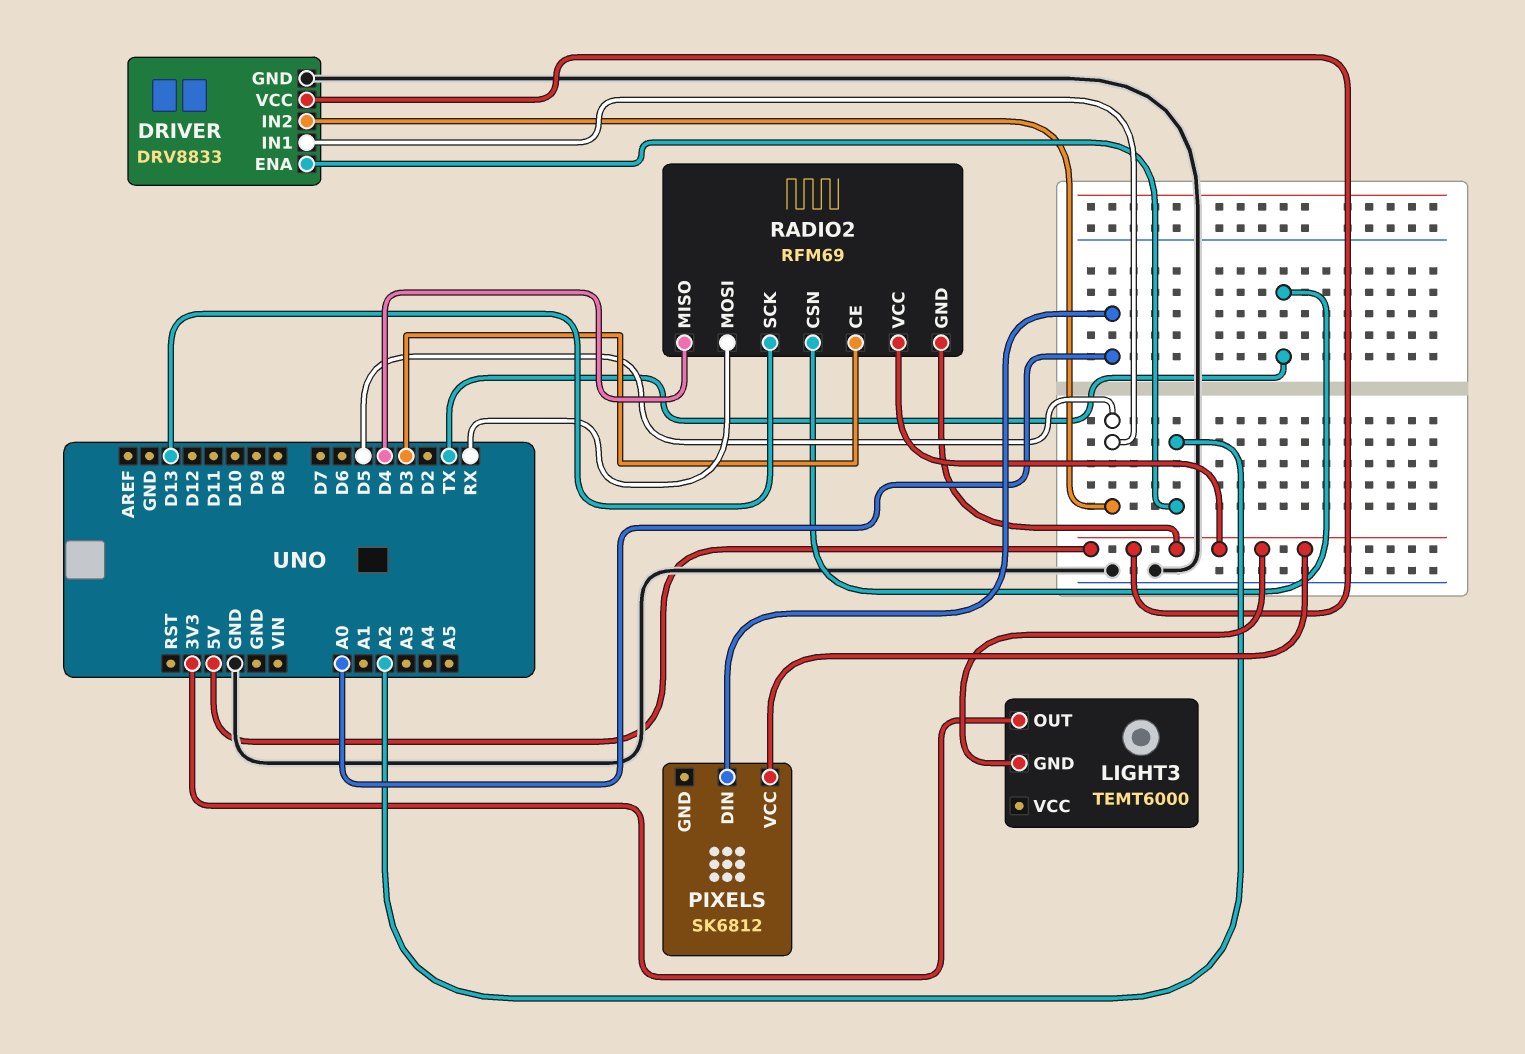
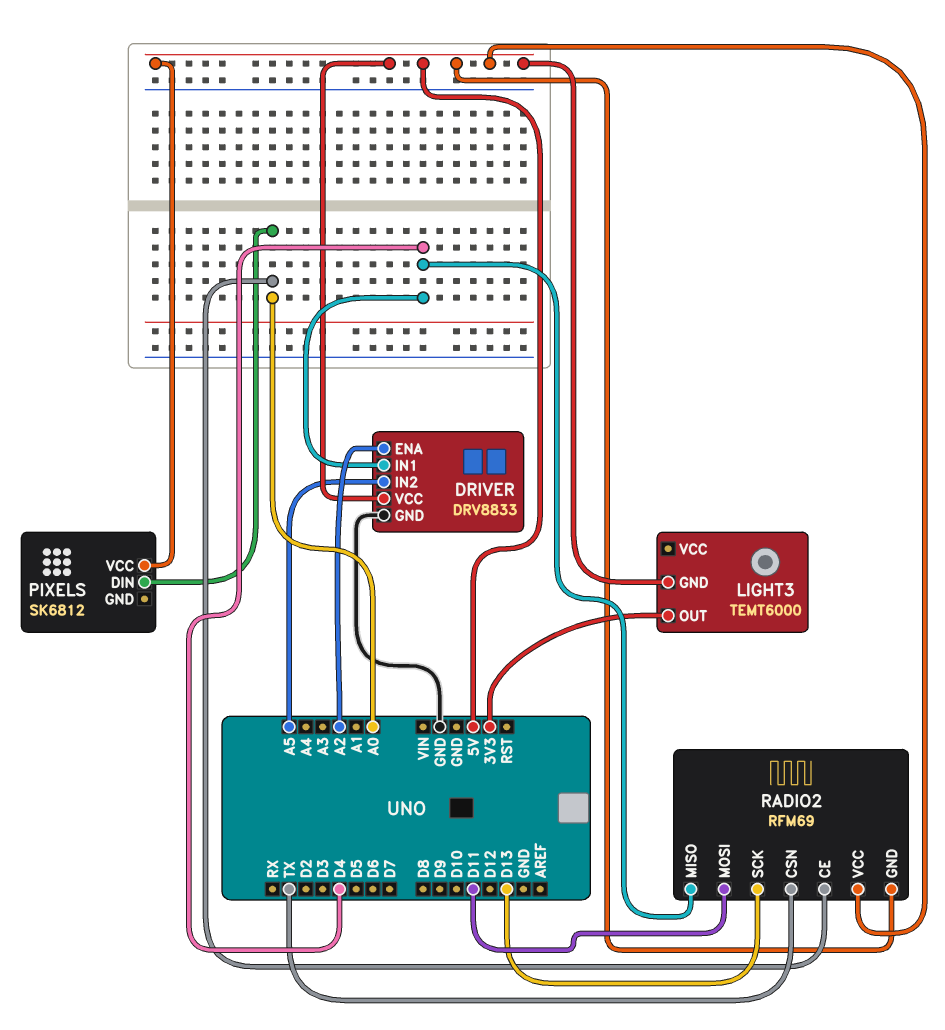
DRIVER pin IN1: D5 -> D4
DRIVER pin IN2: D5 -> A5
RADIO2 pin CE: D3 -> A0
RADIO2 pin MOSI: RX -> D11

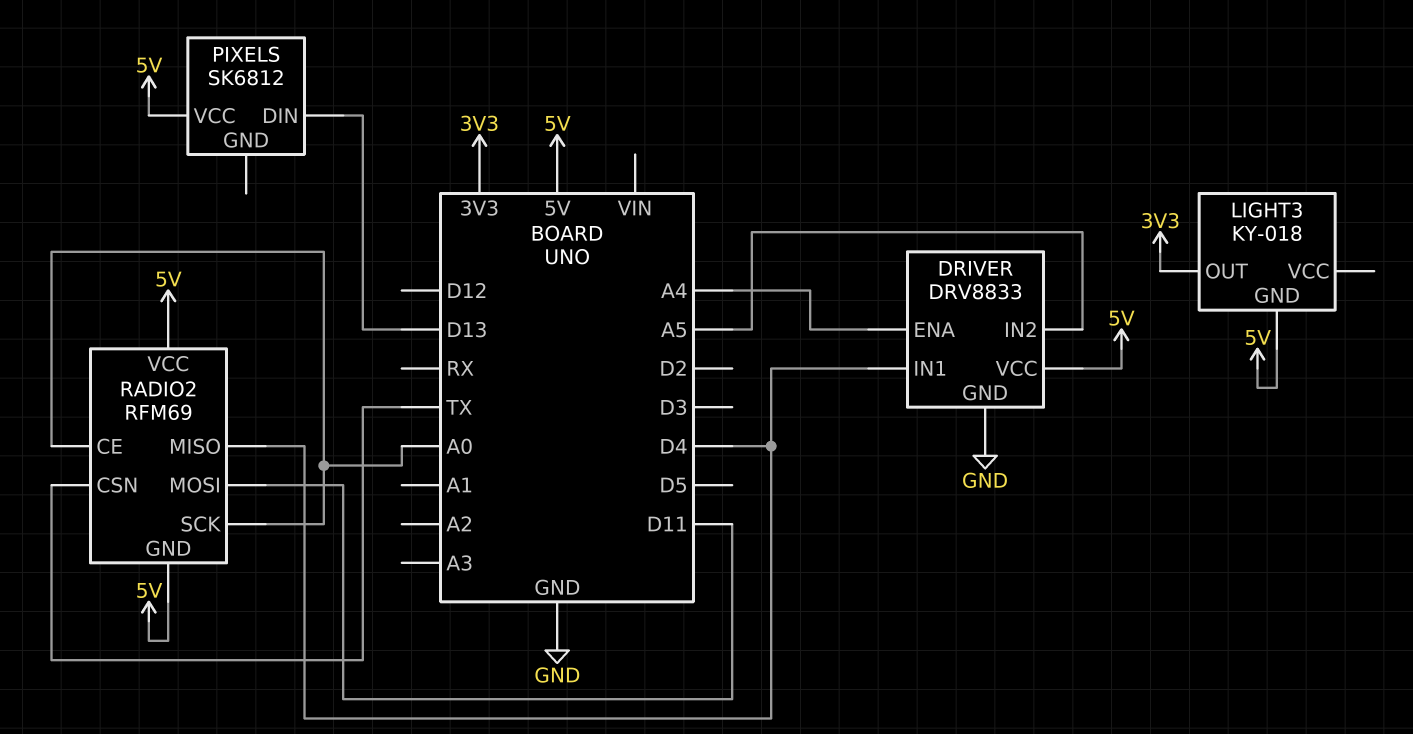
DRIVER pin ENA: A2 -> A4
LIGHT3: TEMT6000 -> KY-018
PIXELS pin DIN: A0 -> D13
RADIO2 pin SCK: D13 -> A0

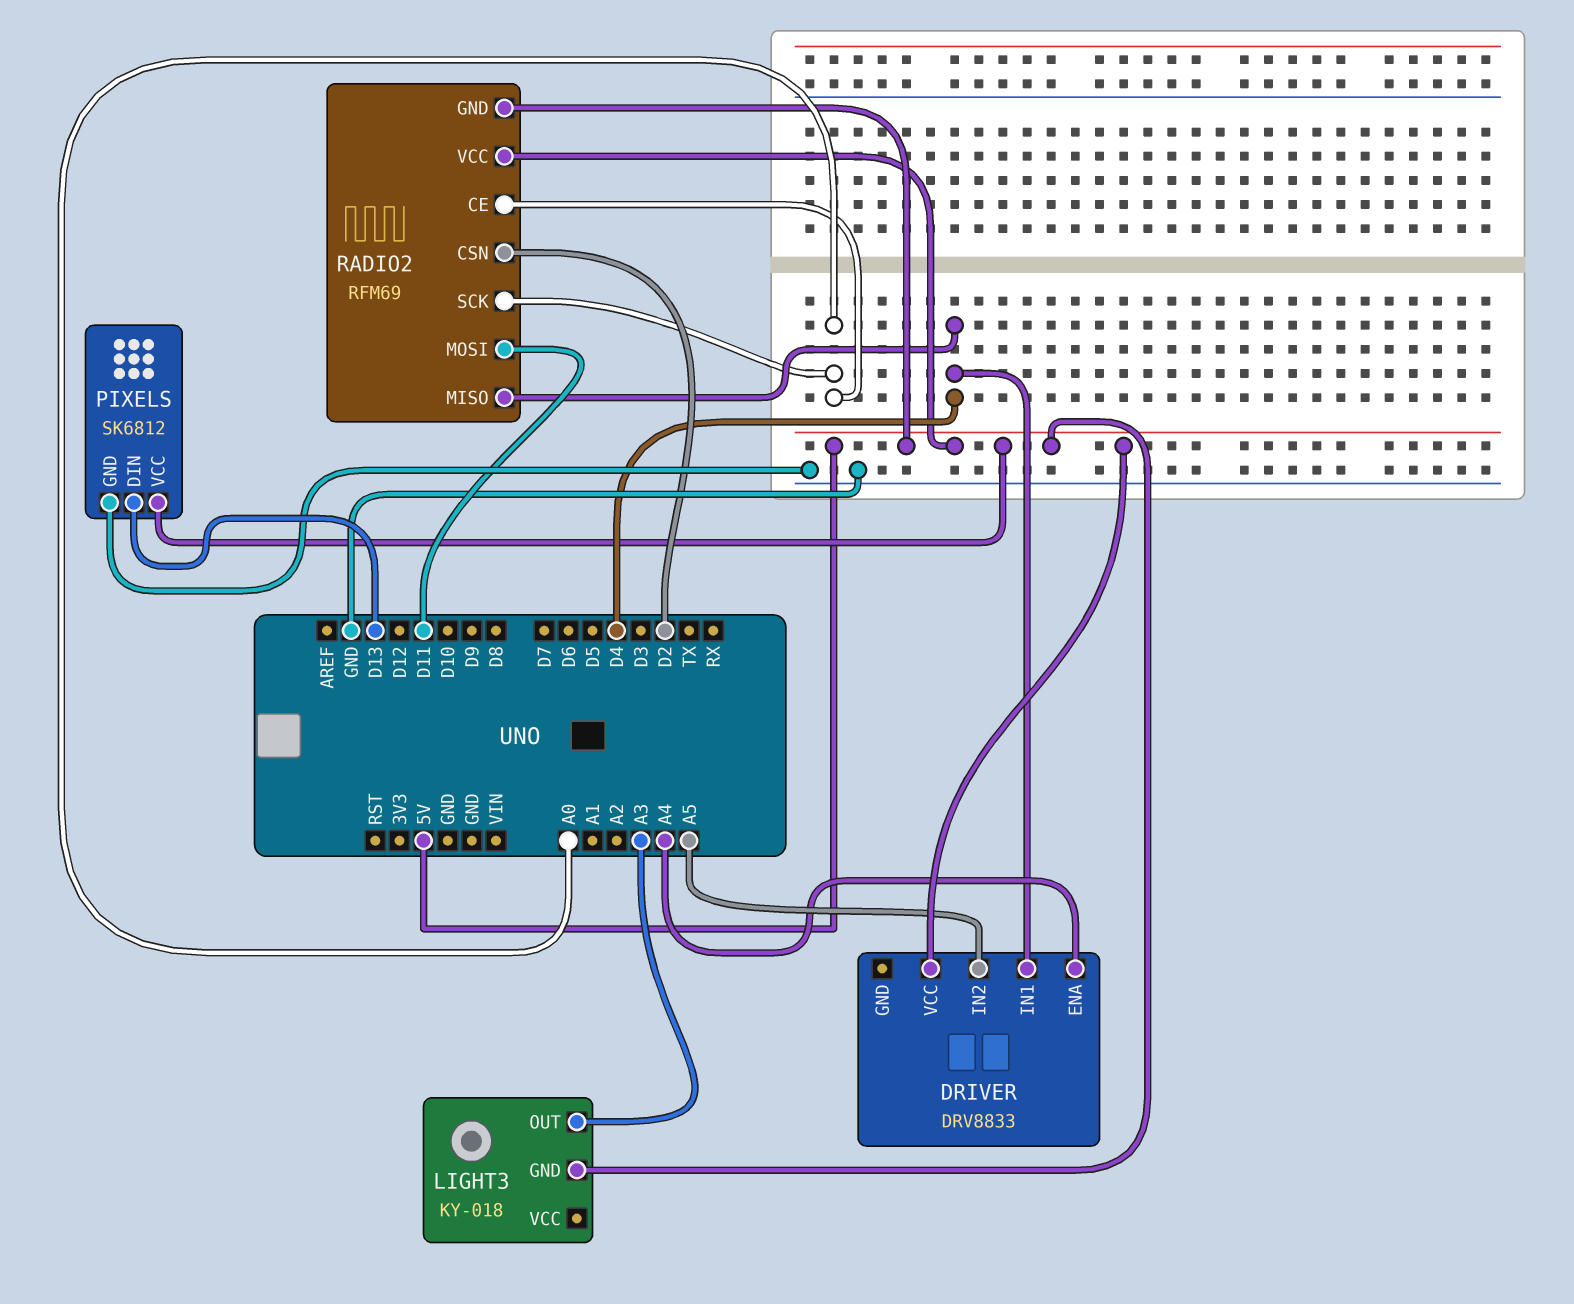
DRIVER pin GND: GND -> none
LIGHT3 pin OUT: 3V3 -> A3
PIXELS pin GND: none -> GND
RADIO2 pin CSN: TX -> D2

